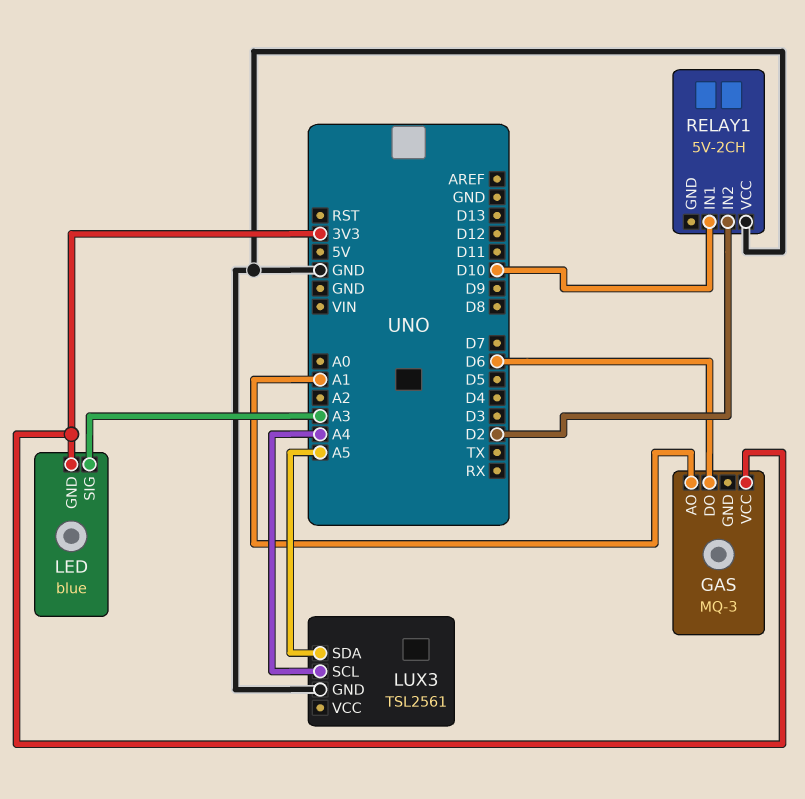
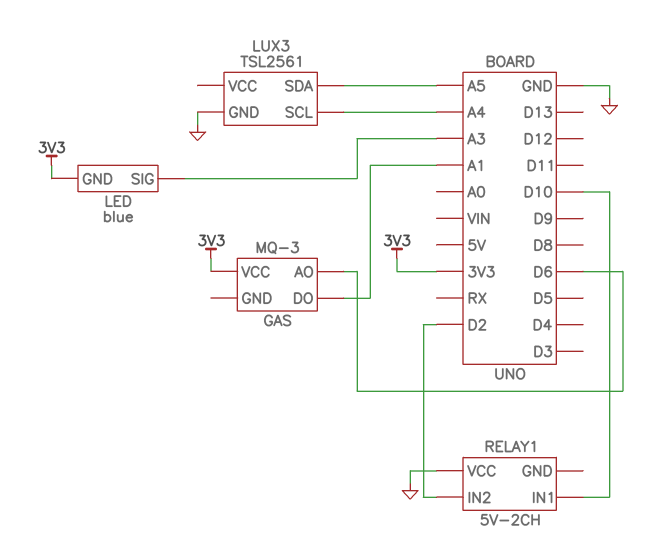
GAS pin AO: A1 -> D6
GAS pin DO: D6 -> A1

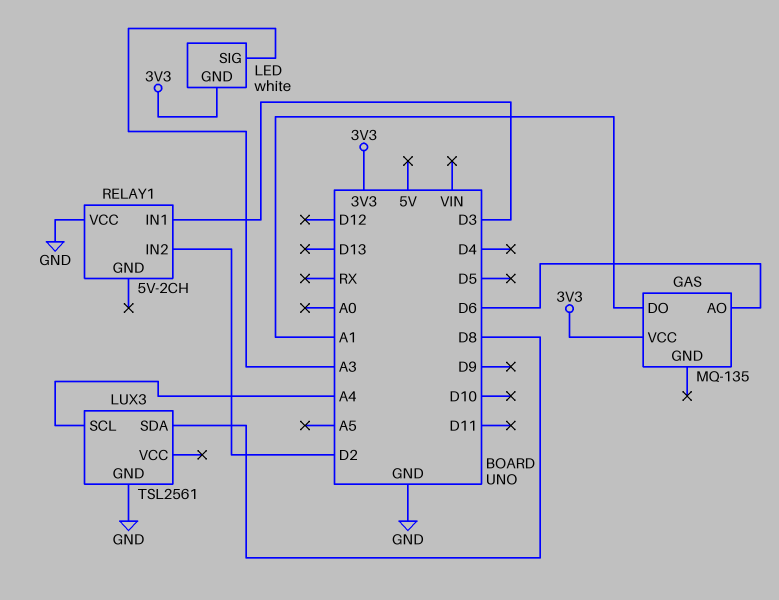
GAS: MQ-3 -> MQ-135
LED: blue -> white
LUX3 pin SDA: A5 -> D8
RELAY1 pin IN1: D10 -> D3

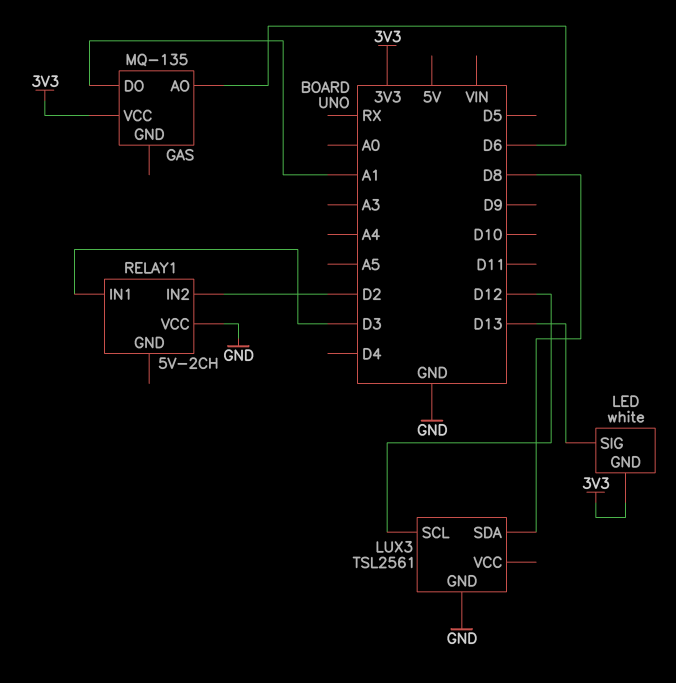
LED pin SIG: A3 -> D13
LUX3 pin SCL: A4 -> D12

